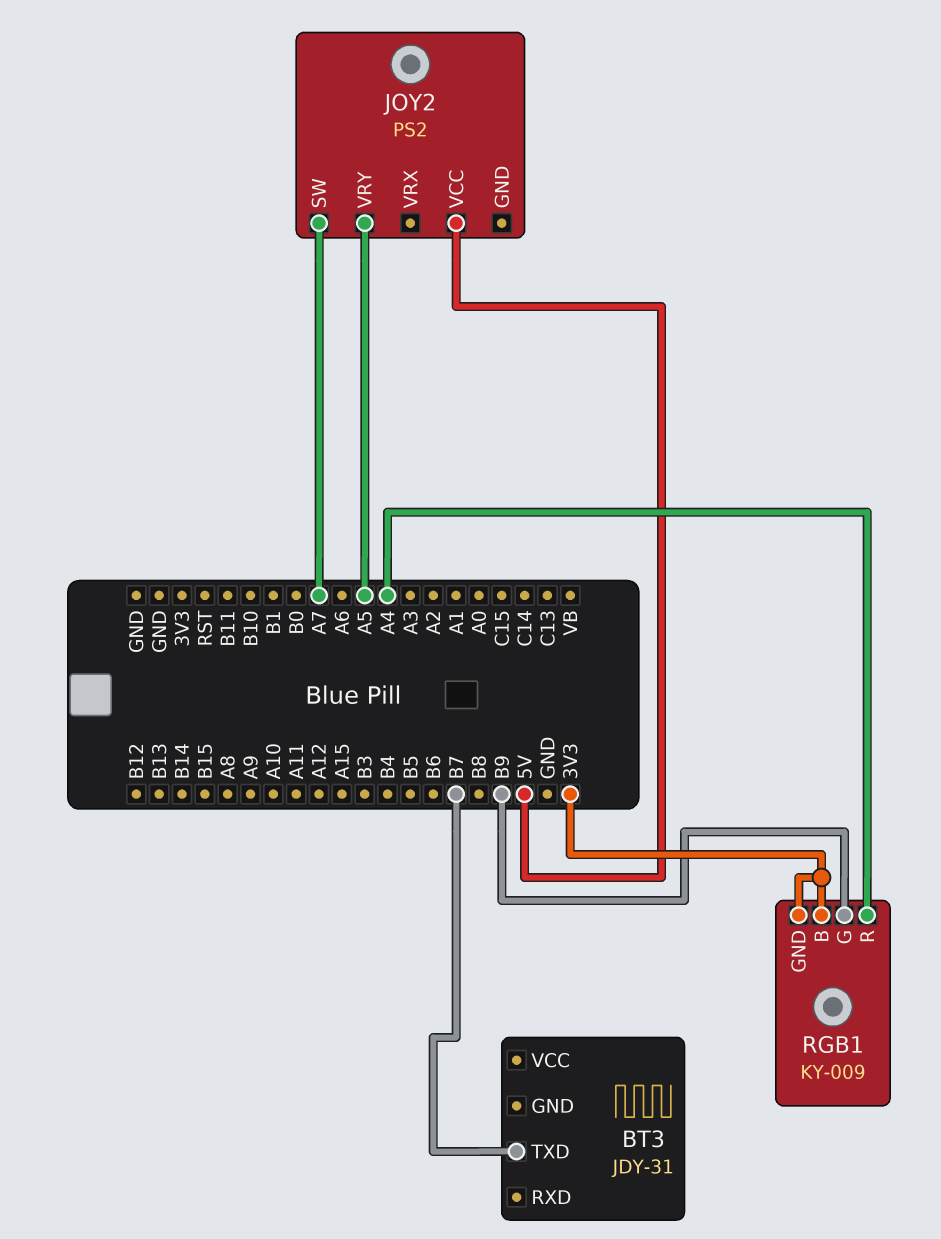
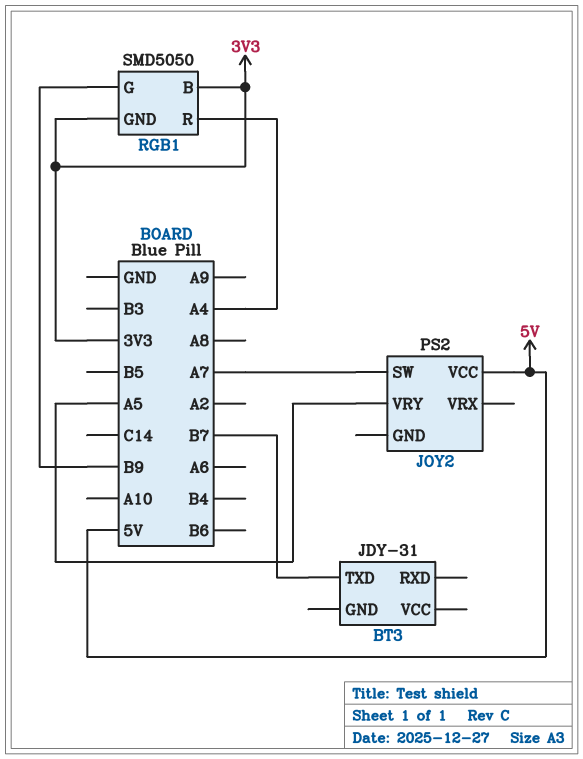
RGB1: KY-009 -> SMD5050

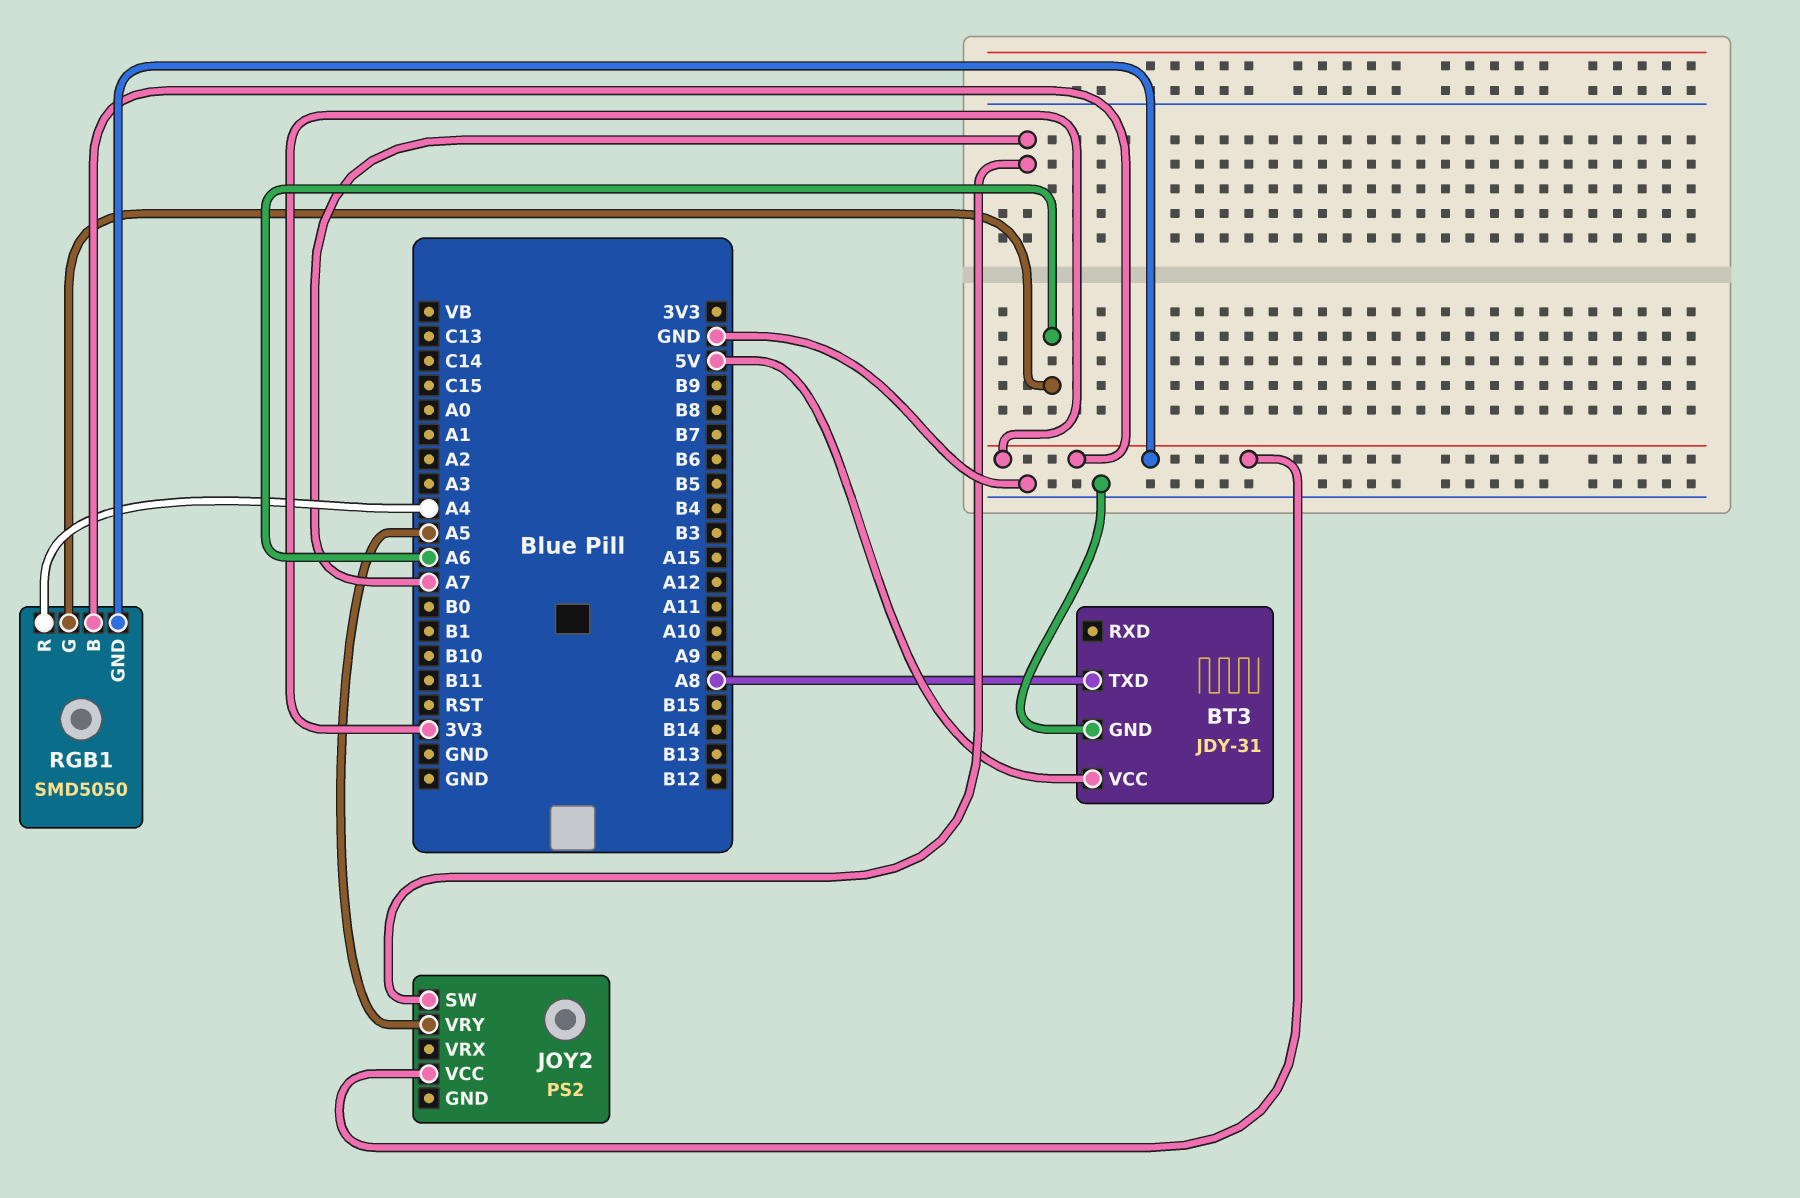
BT3 pin GND: none -> GND
BT3 pin TXD: B7 -> A8
BT3 pin VCC: none -> 5V
JOY2 pin VCC: 5V -> 3V3
RGB1 pin G: B9 -> A6

